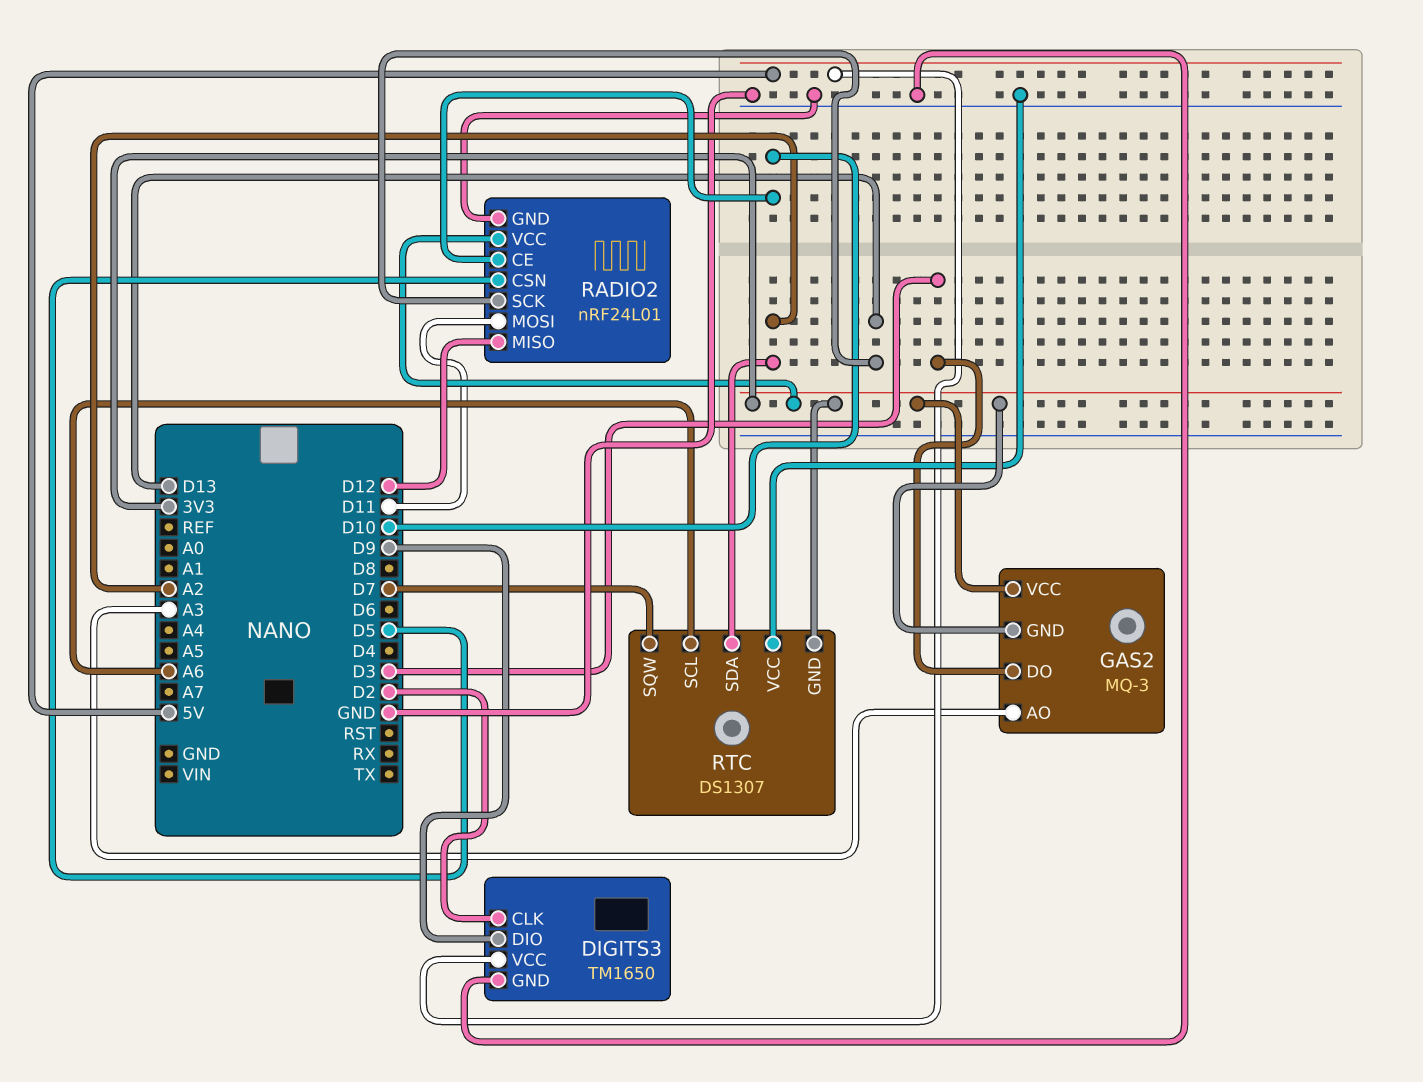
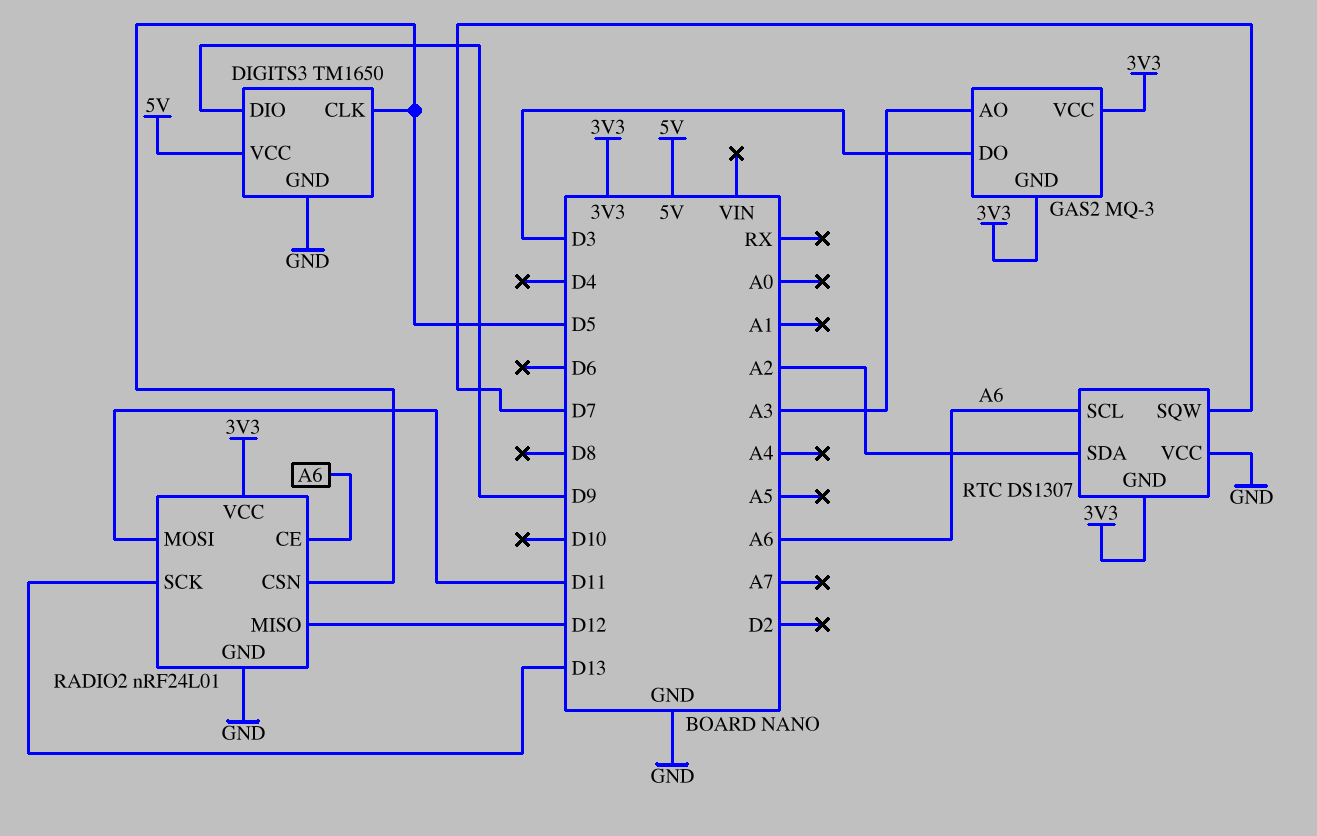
DIGITS3 pin CLK: D2 -> D5
RADIO2 pin CE: D10 -> A6

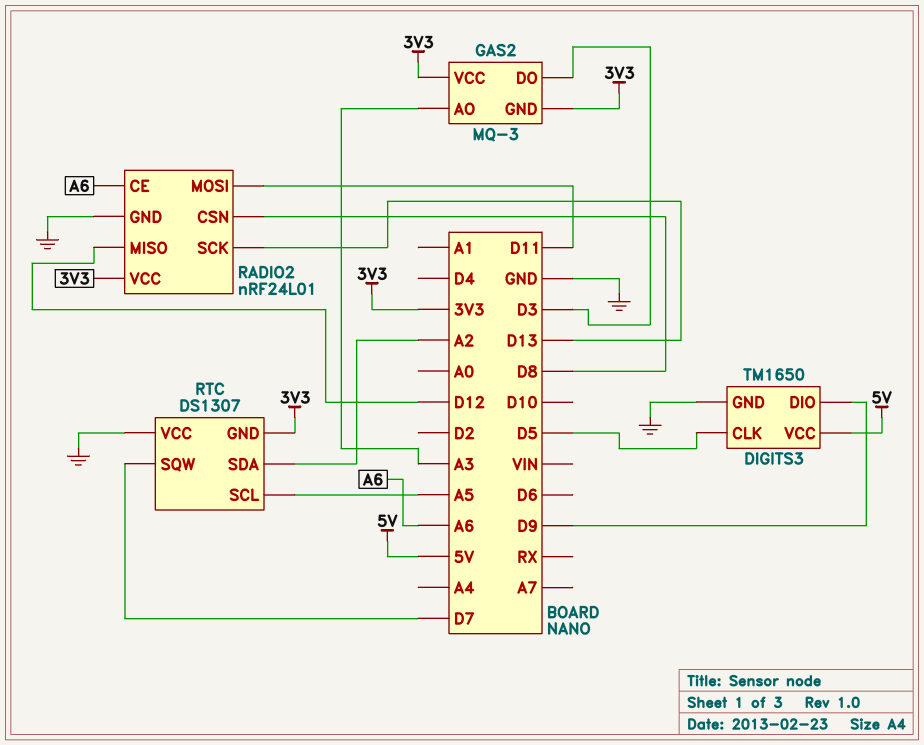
RADIO2 pin CSN: D5 -> D8
RTC pin SCL: A6 -> A5

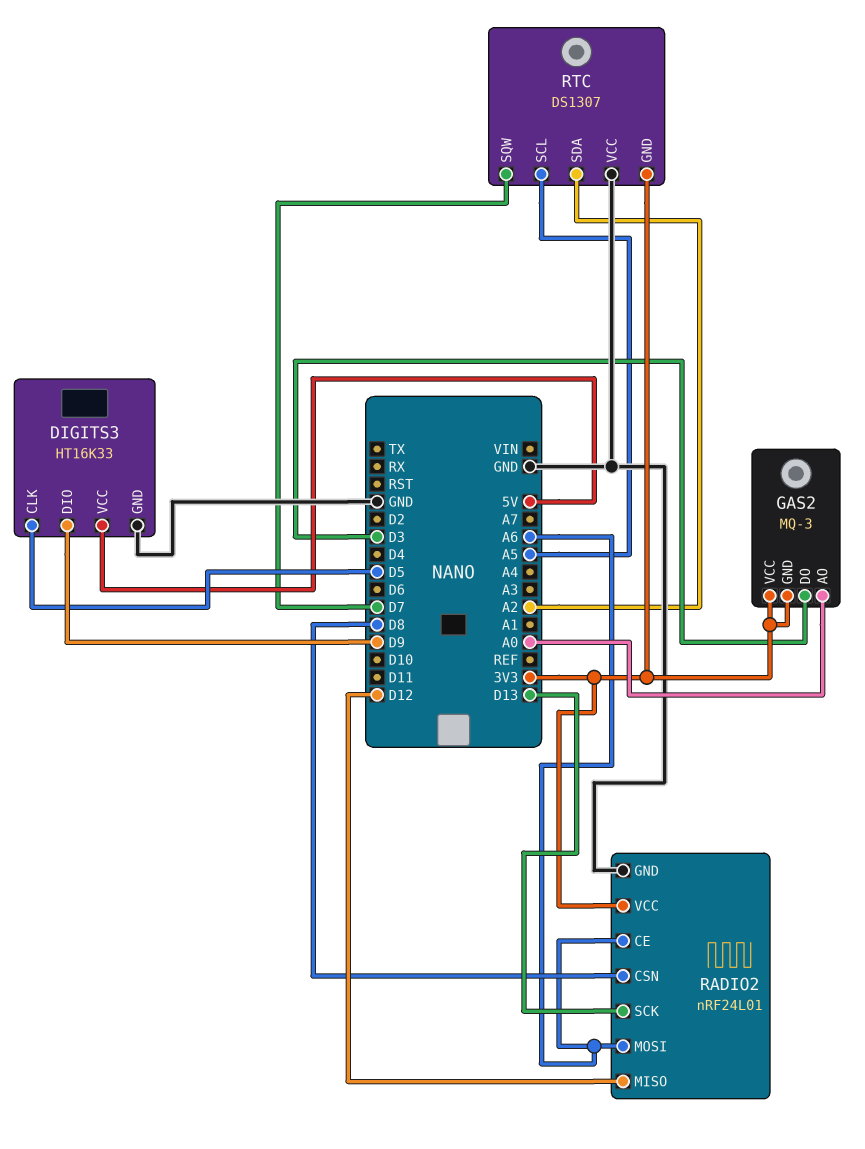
DIGITS3: TM1650 -> HT16K33
GAS2 pin AO: A3 -> A0
RADIO2 pin MOSI: D11 -> A6

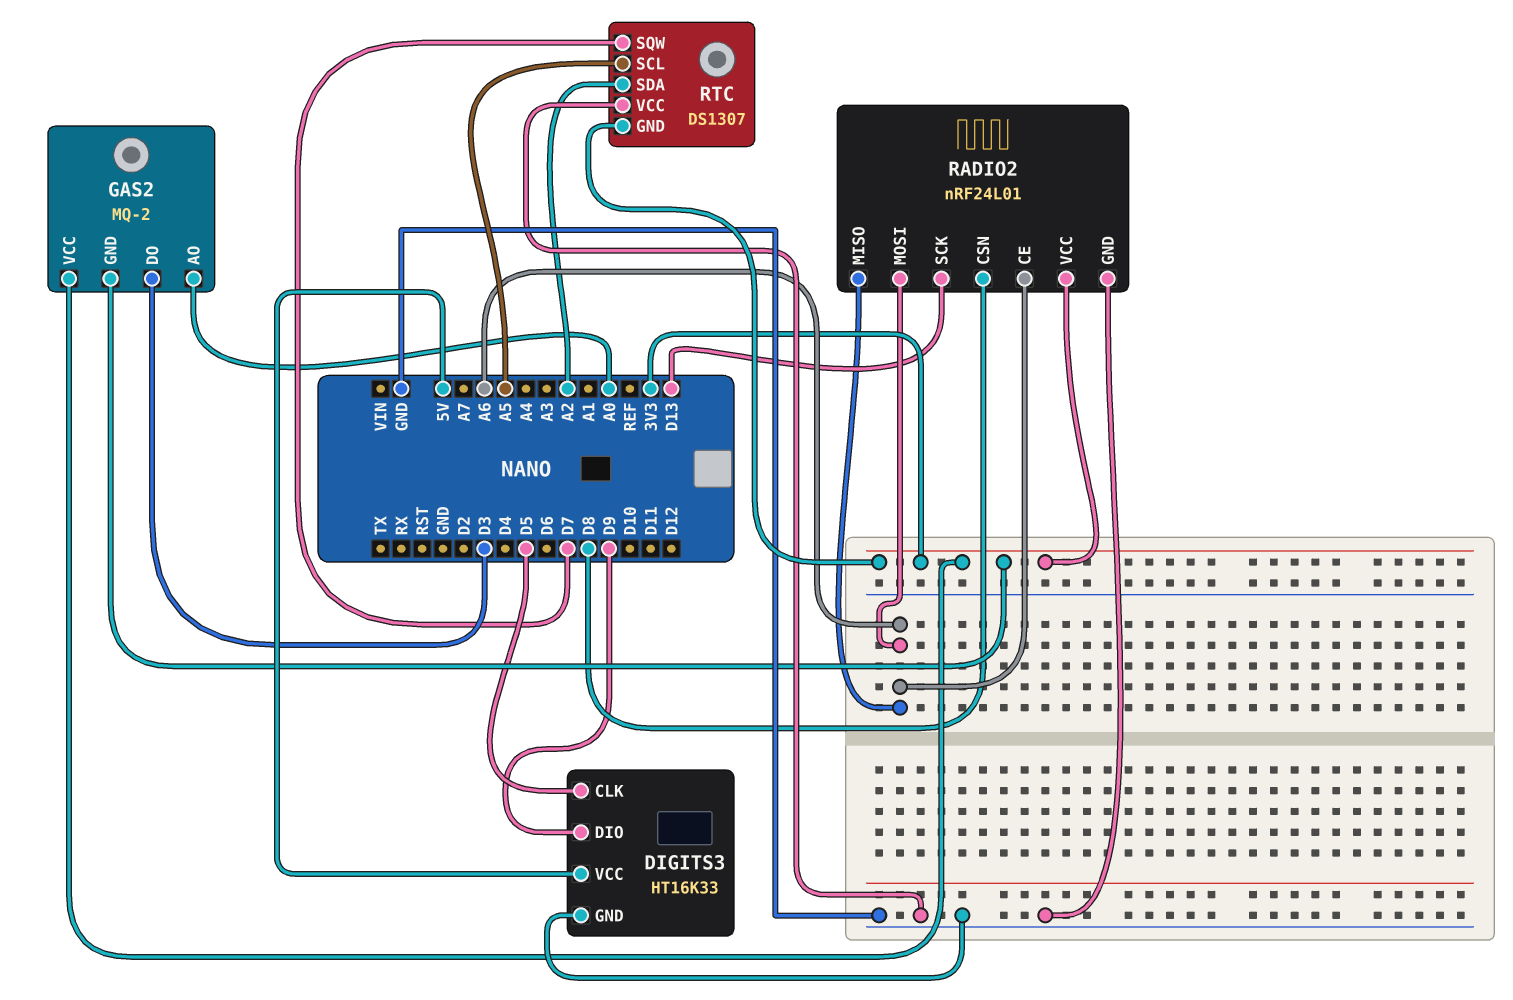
GAS2: MQ-3 -> MQ-2
RADIO2 pin MISO: D12 -> A6

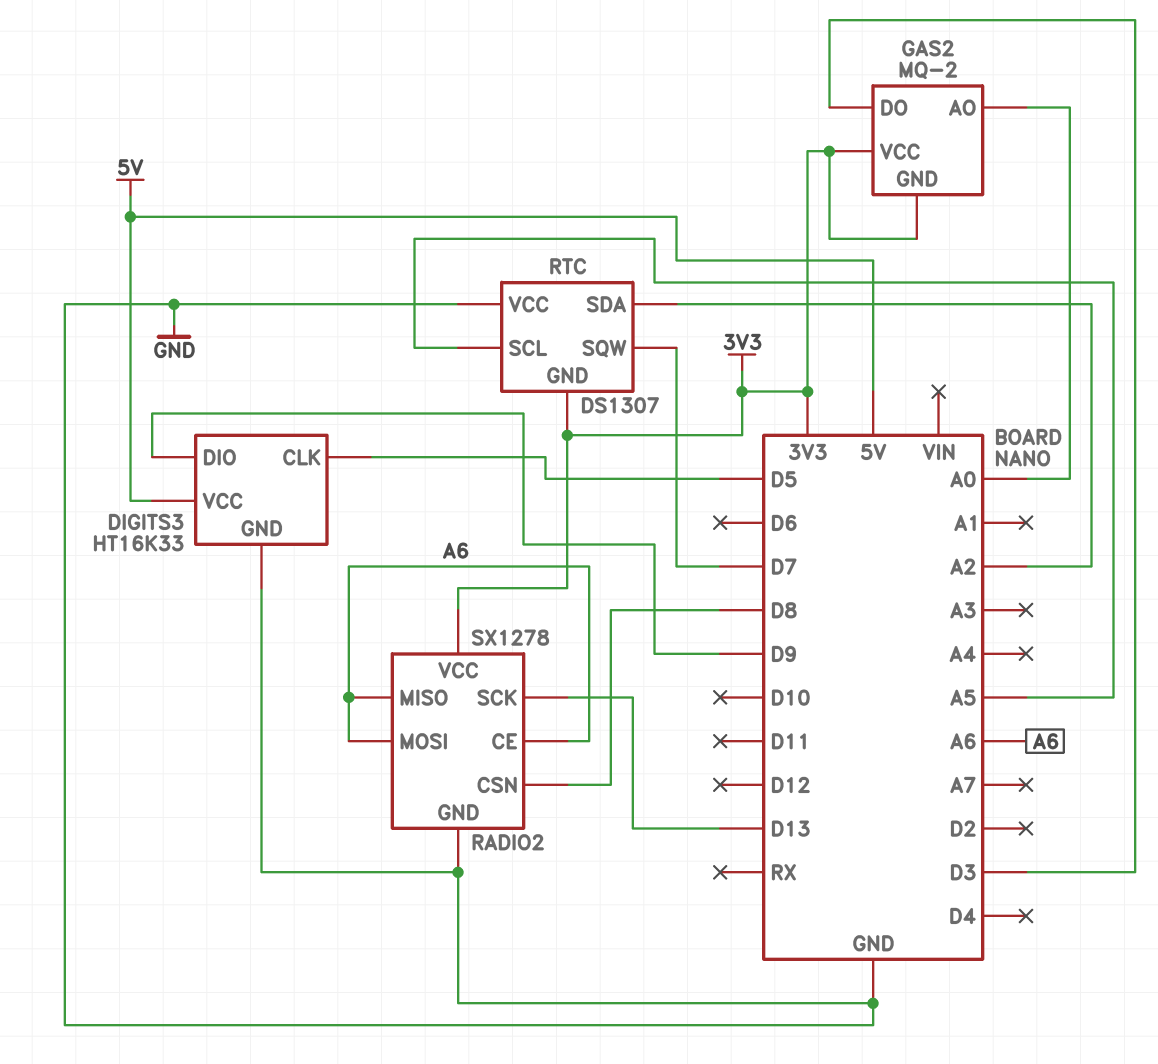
RADIO2: nRF24L01 -> SX1278

